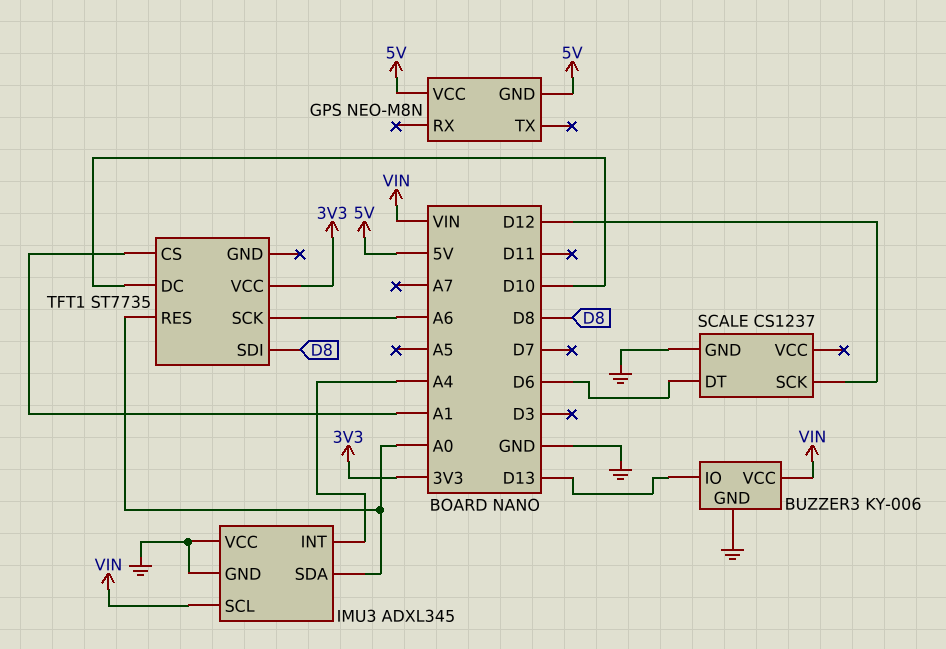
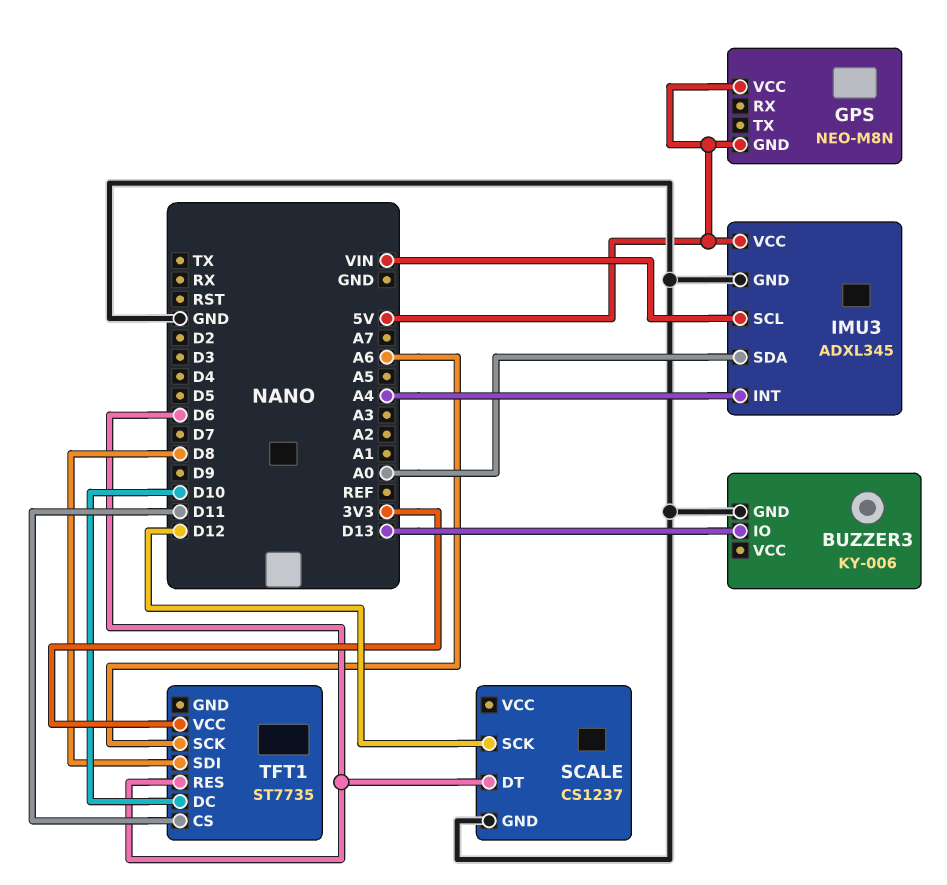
BUZZER3 pin VCC: VIN -> none
IMU3 pin VCC: GND -> 5V
TFT1 pin CS: A1 -> D11
TFT1 pin RES: A0 -> D6

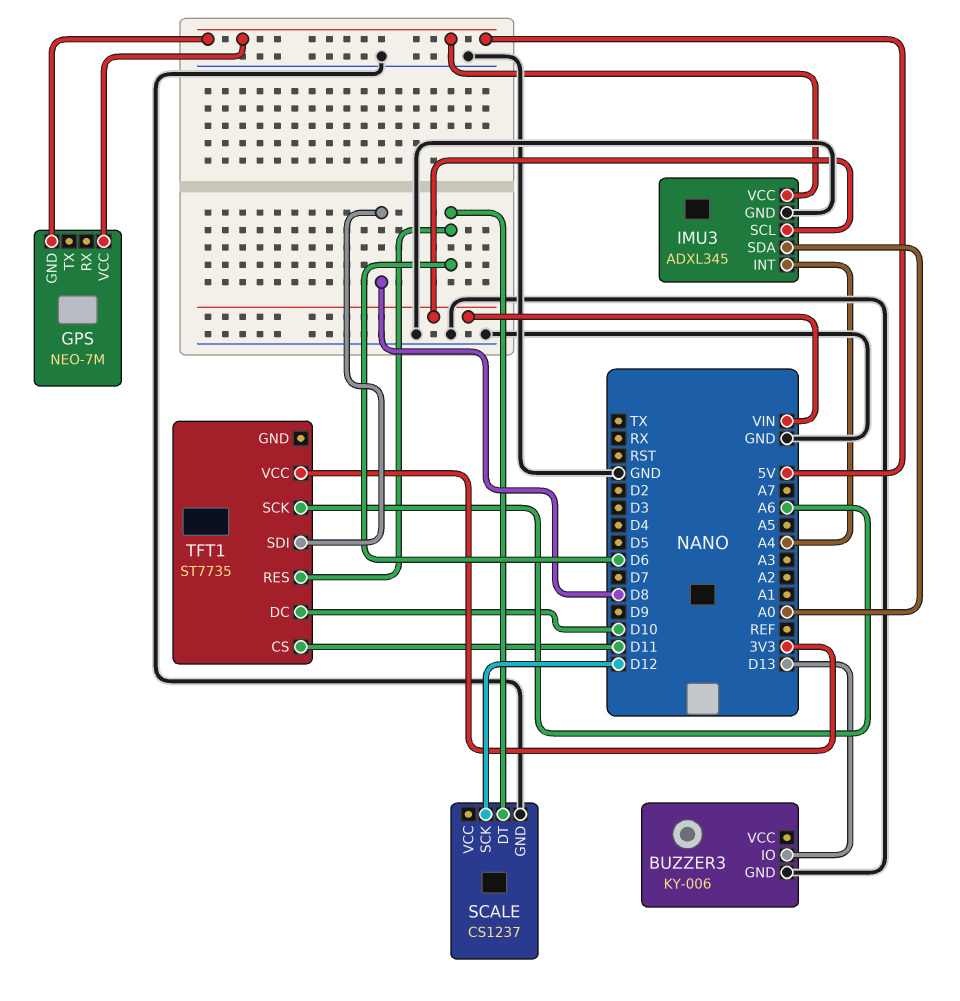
GPS: NEO-M8N -> NEO-7M

